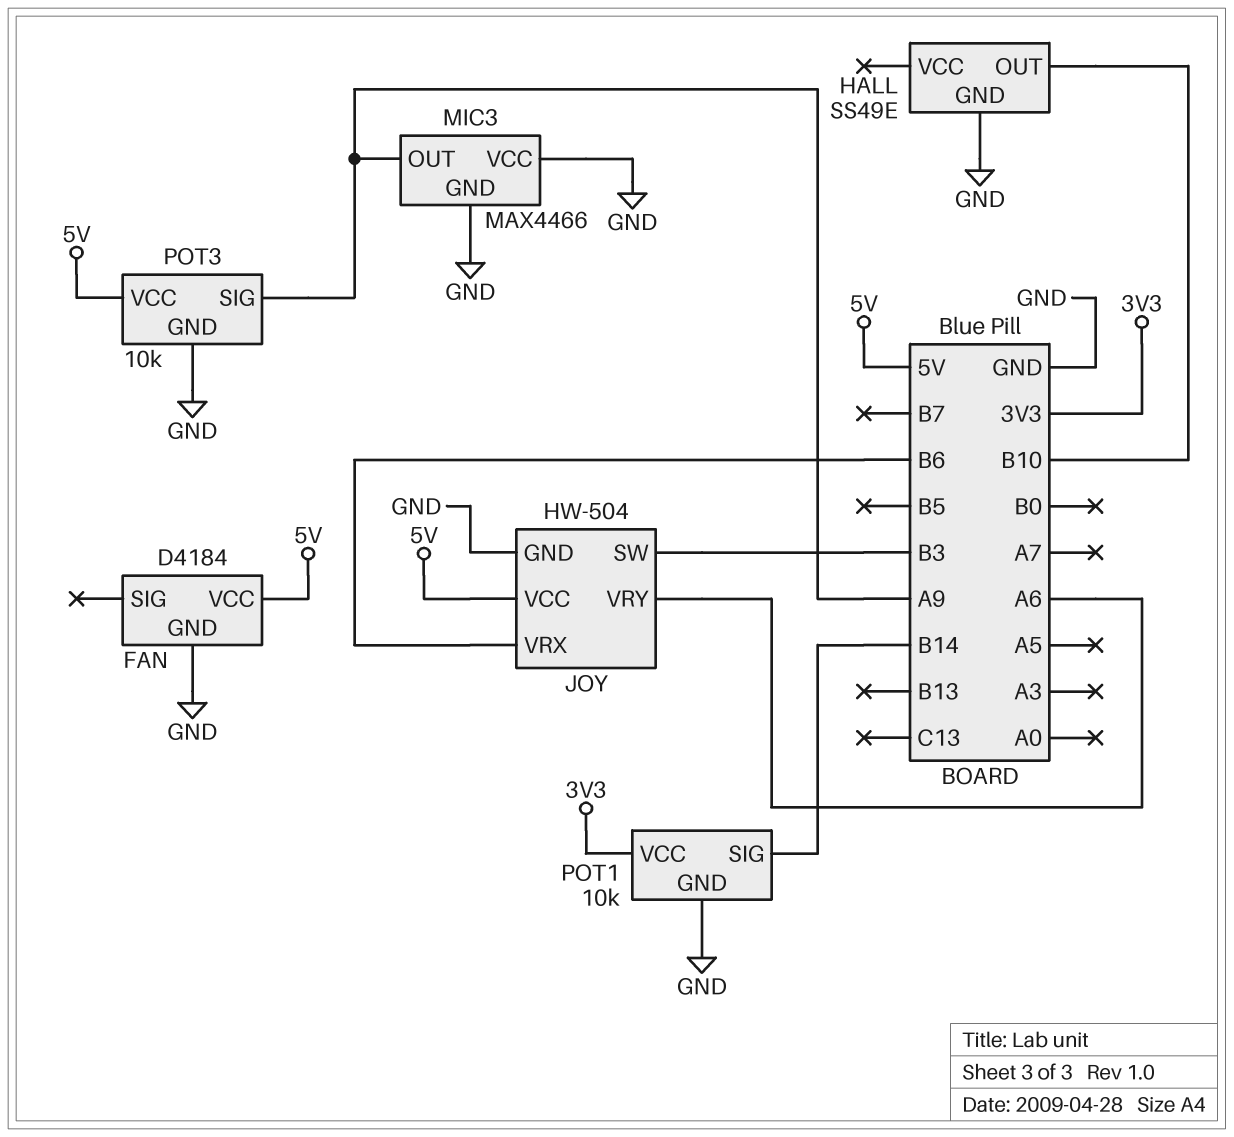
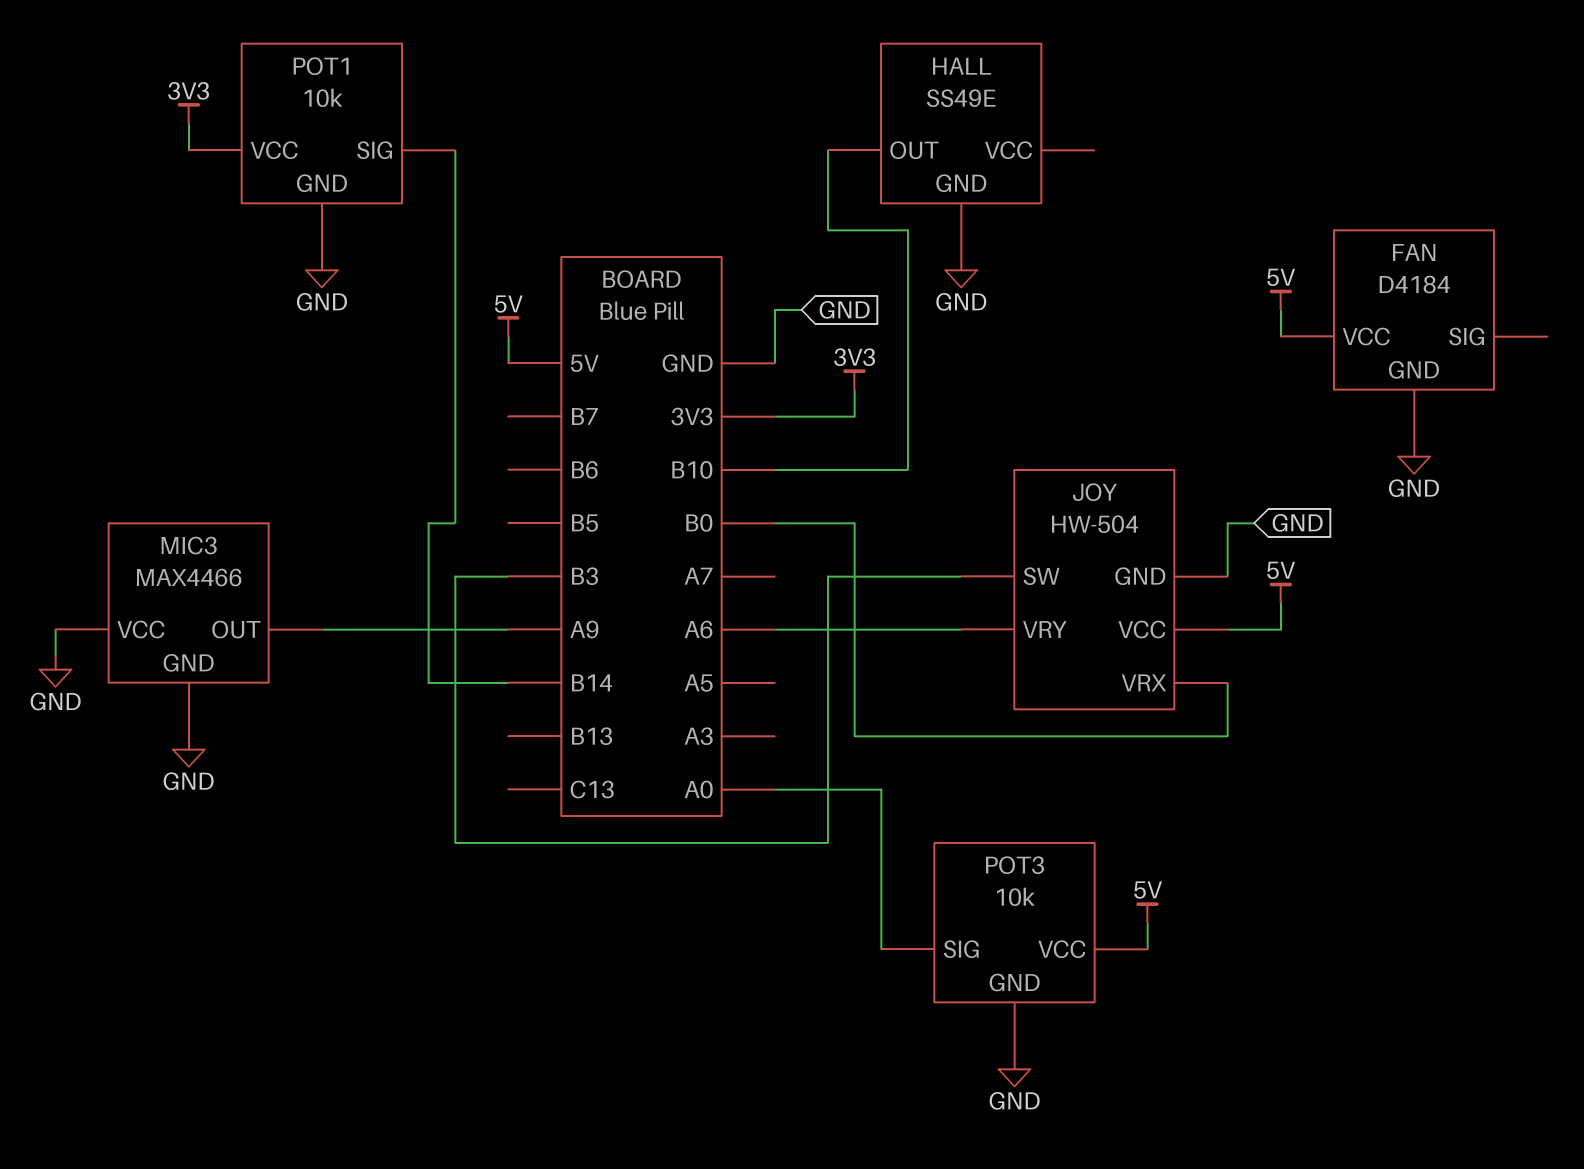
JOY pin VRX: B6 -> B0
POT3 pin SIG: A9 -> A0

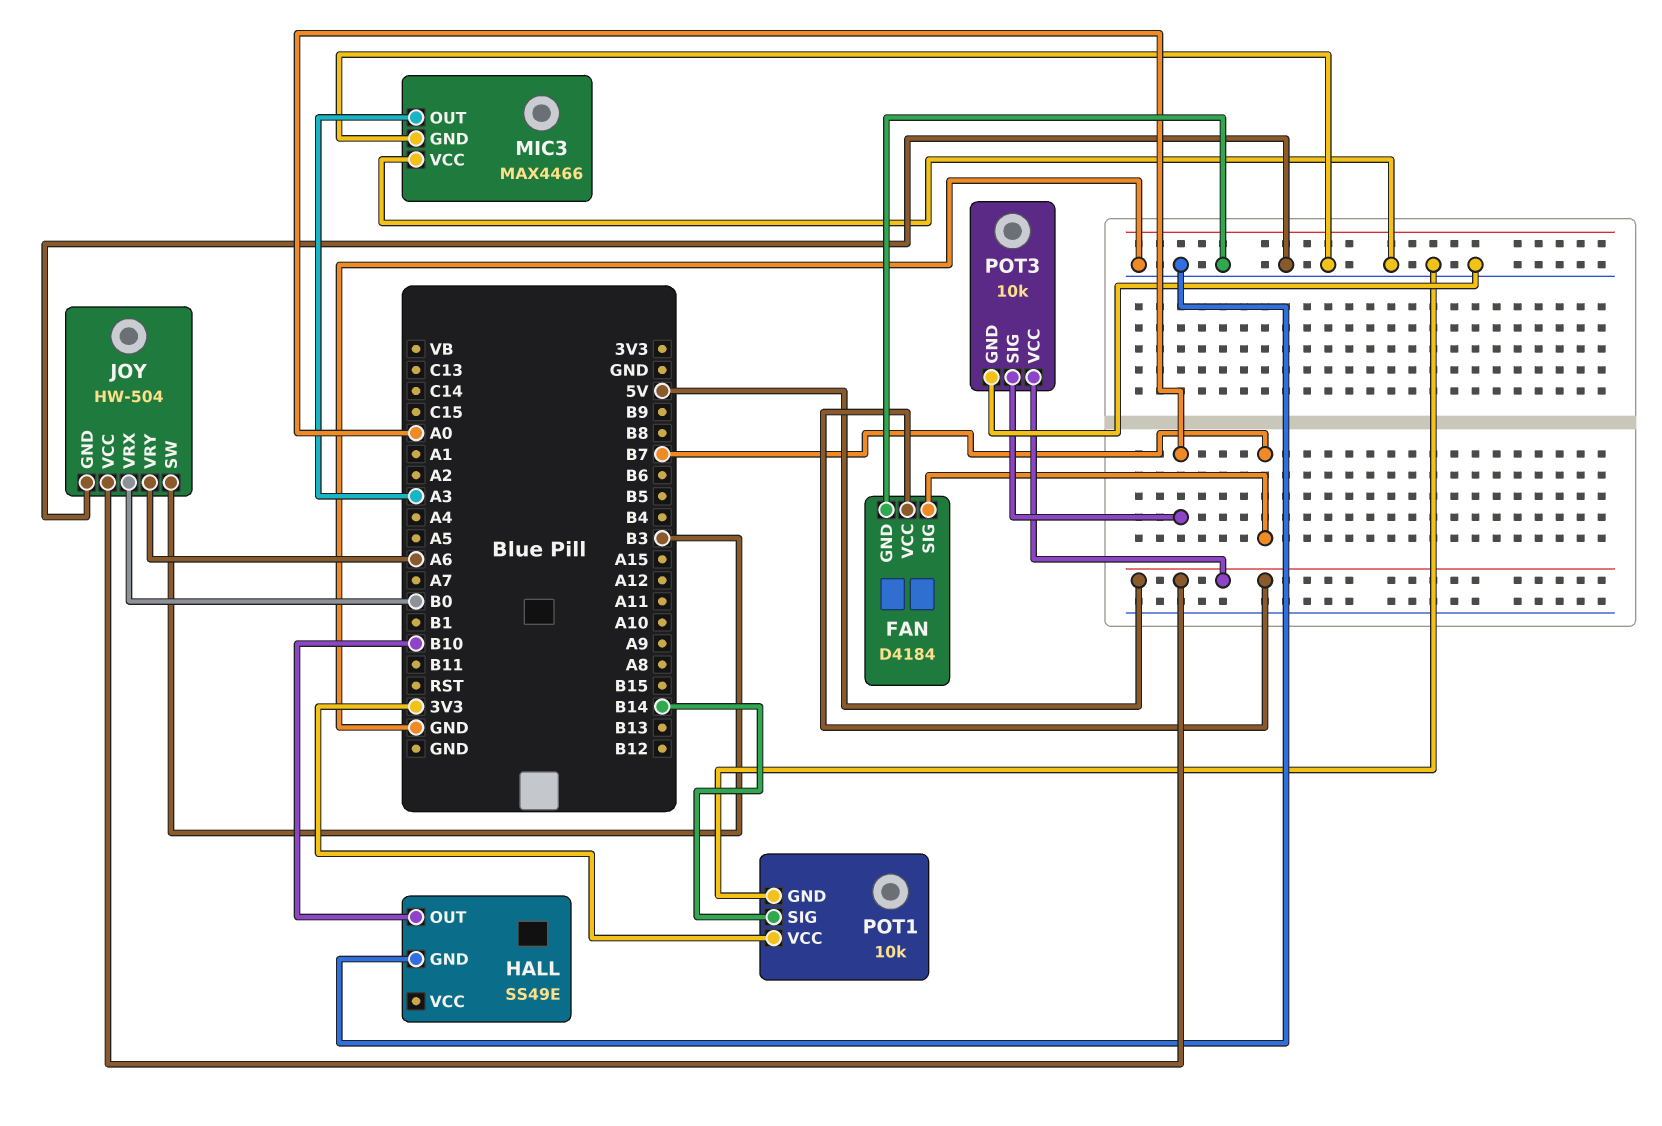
FAN pin SIG: none -> B7
MIC3 pin OUT: A9 -> A3

